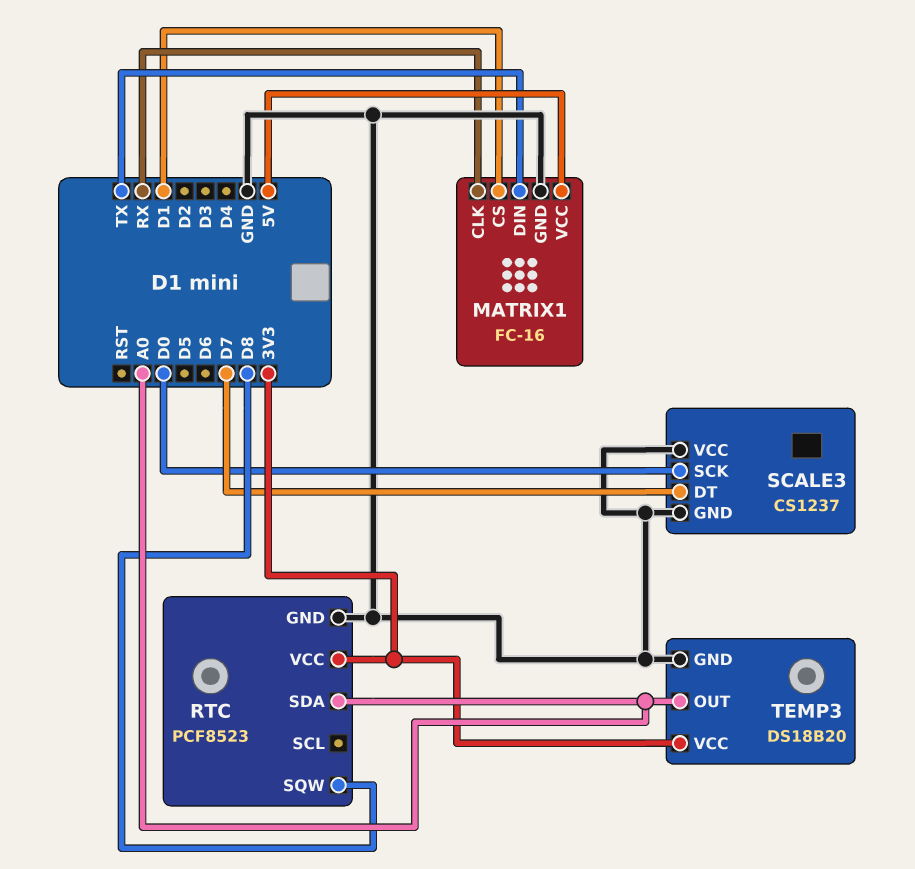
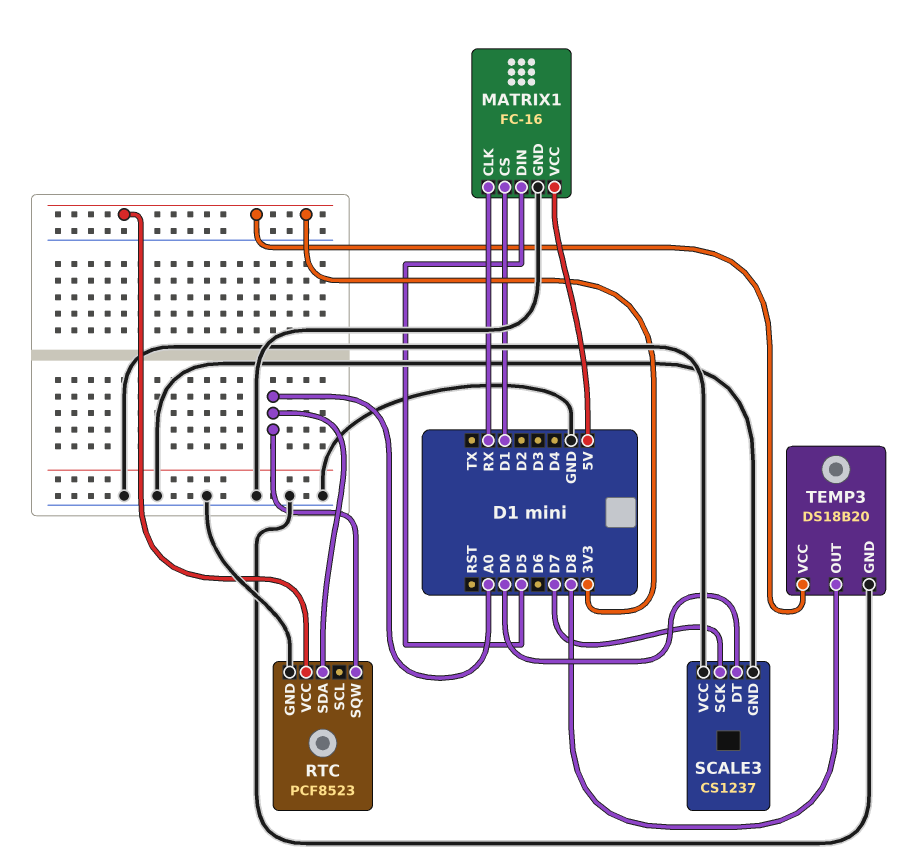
MATRIX1 pin DIN: TX -> D5
RTC pin SQW: D8 -> A0
SCALE3 pin DT: D7 -> D0
SCALE3 pin SCK: D0 -> D7
TEMP3 pin OUT: A0 -> D8

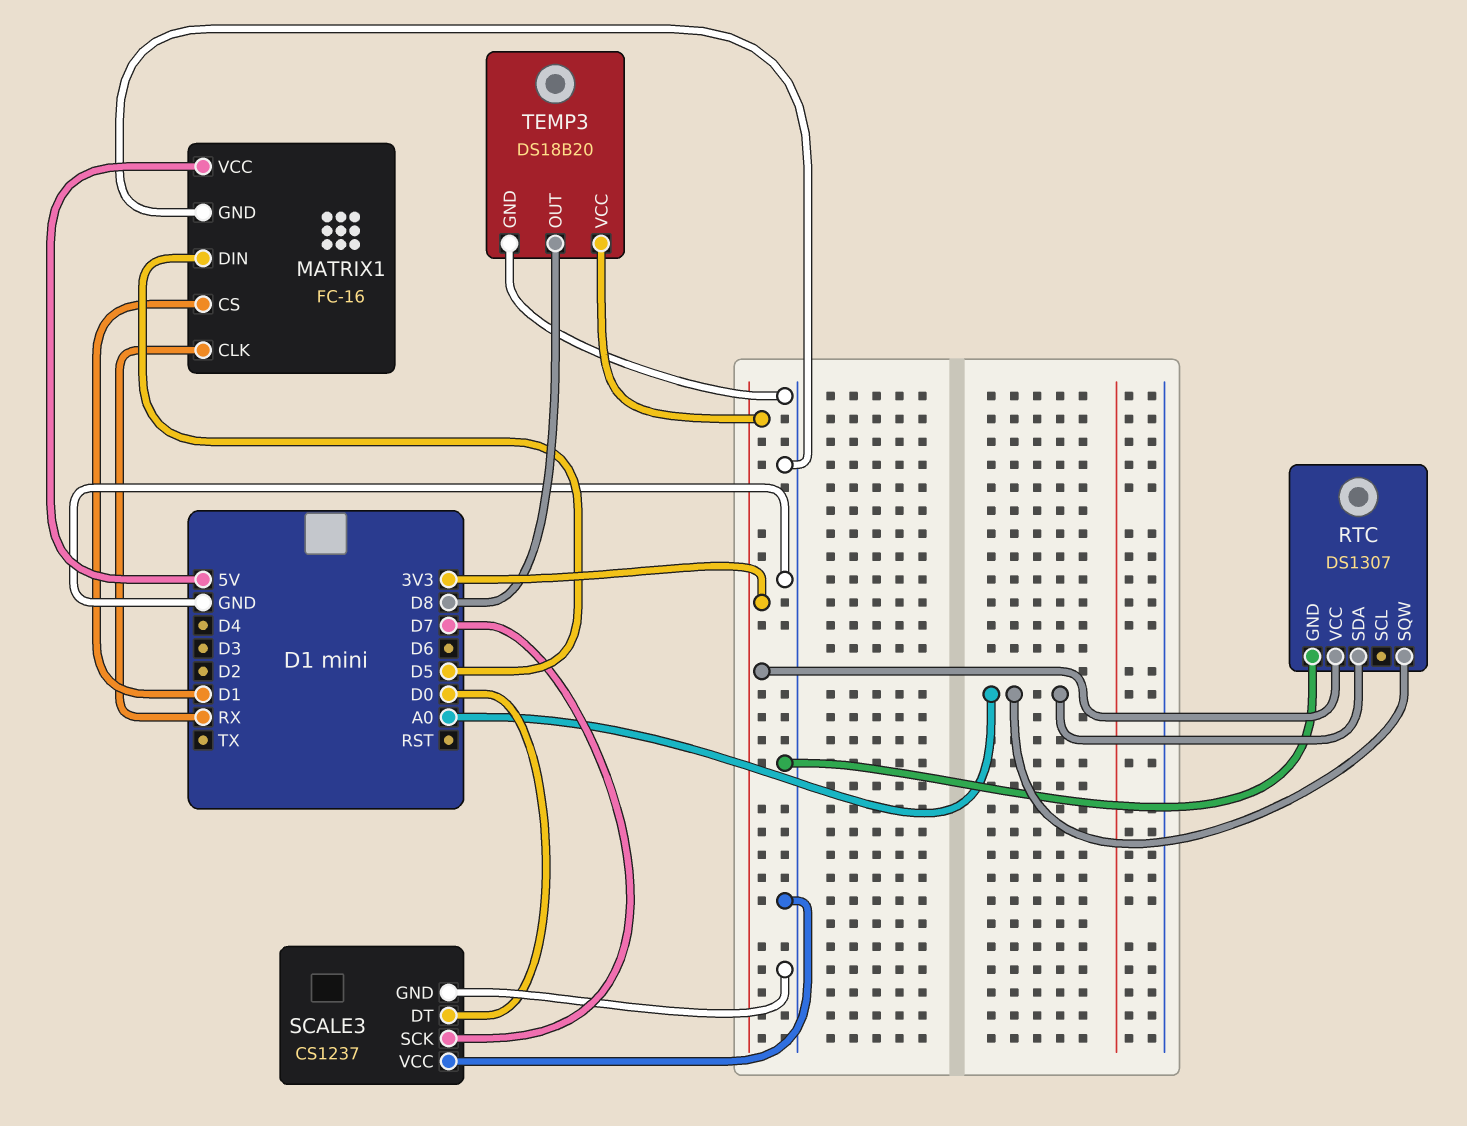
RTC: PCF8523 -> DS1307

